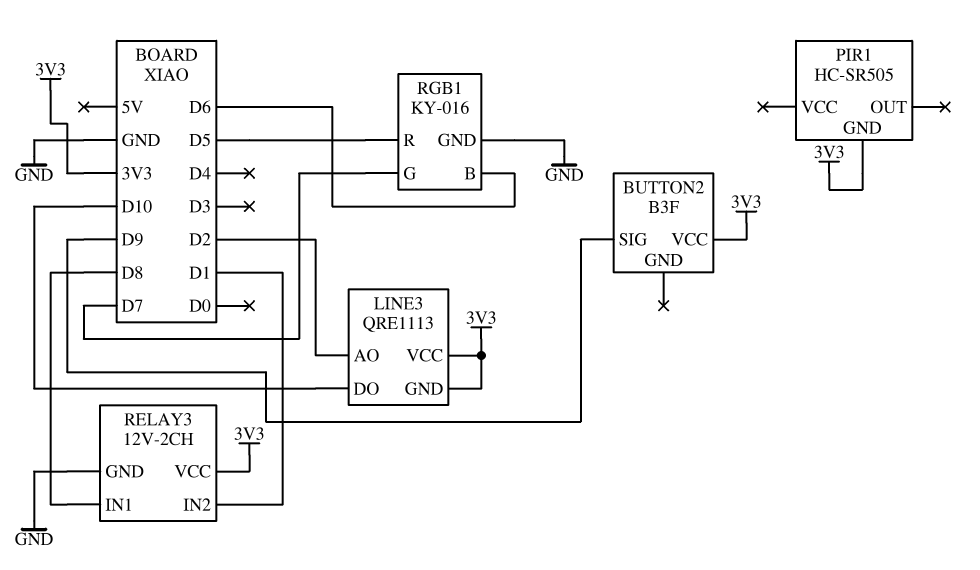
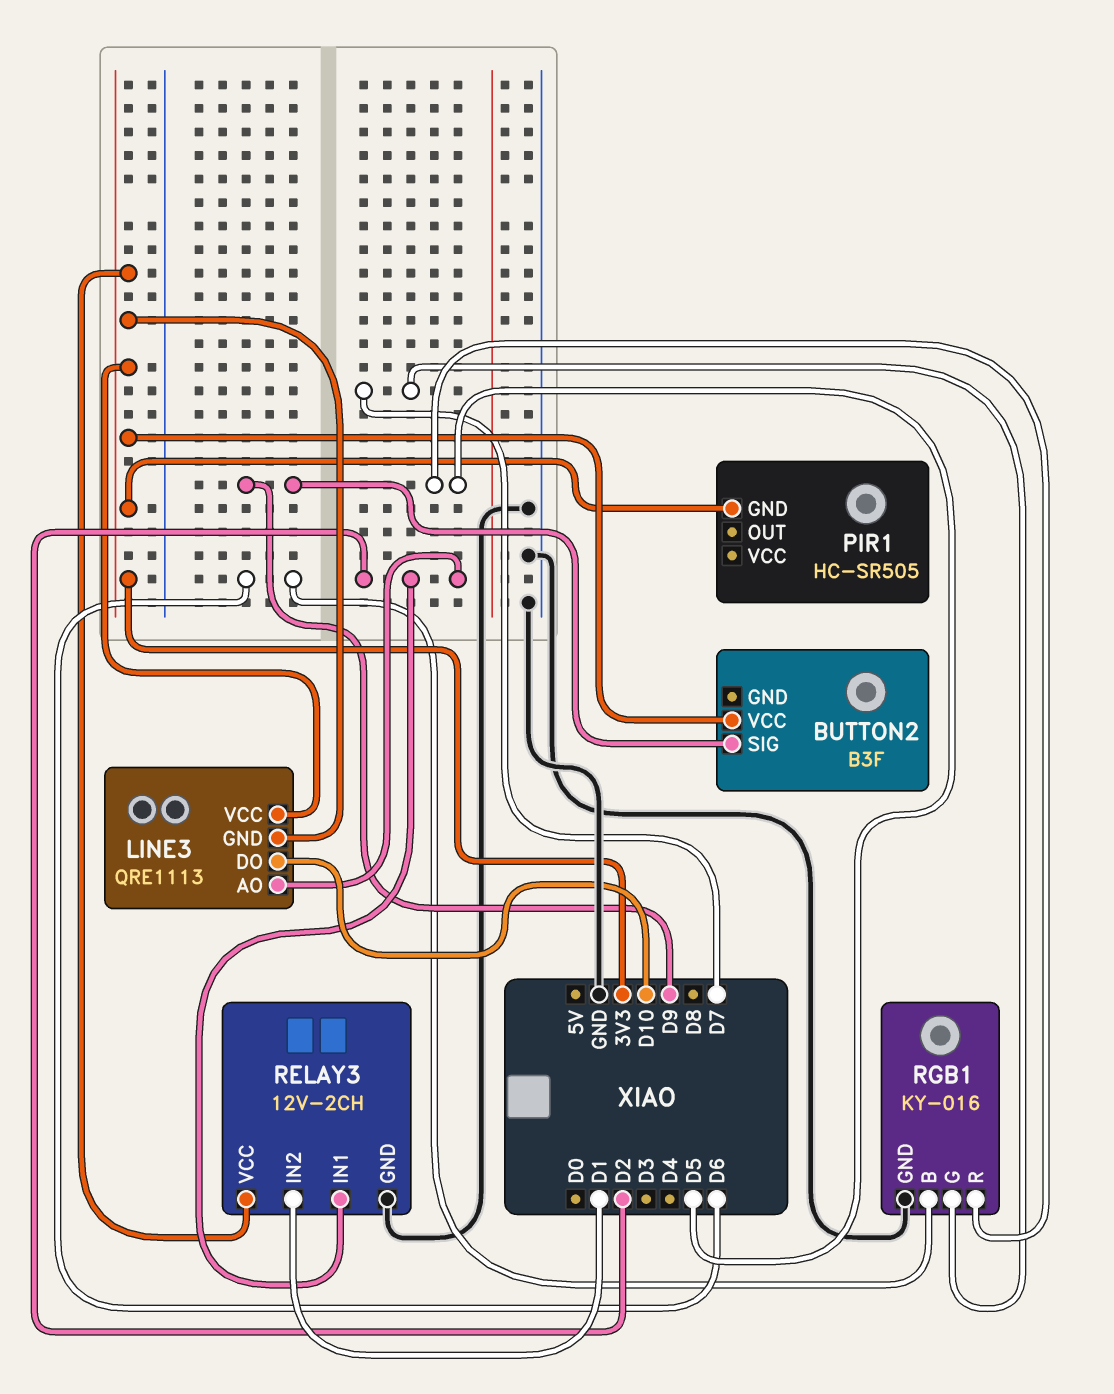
RELAY3 pin IN1: D8 -> D2

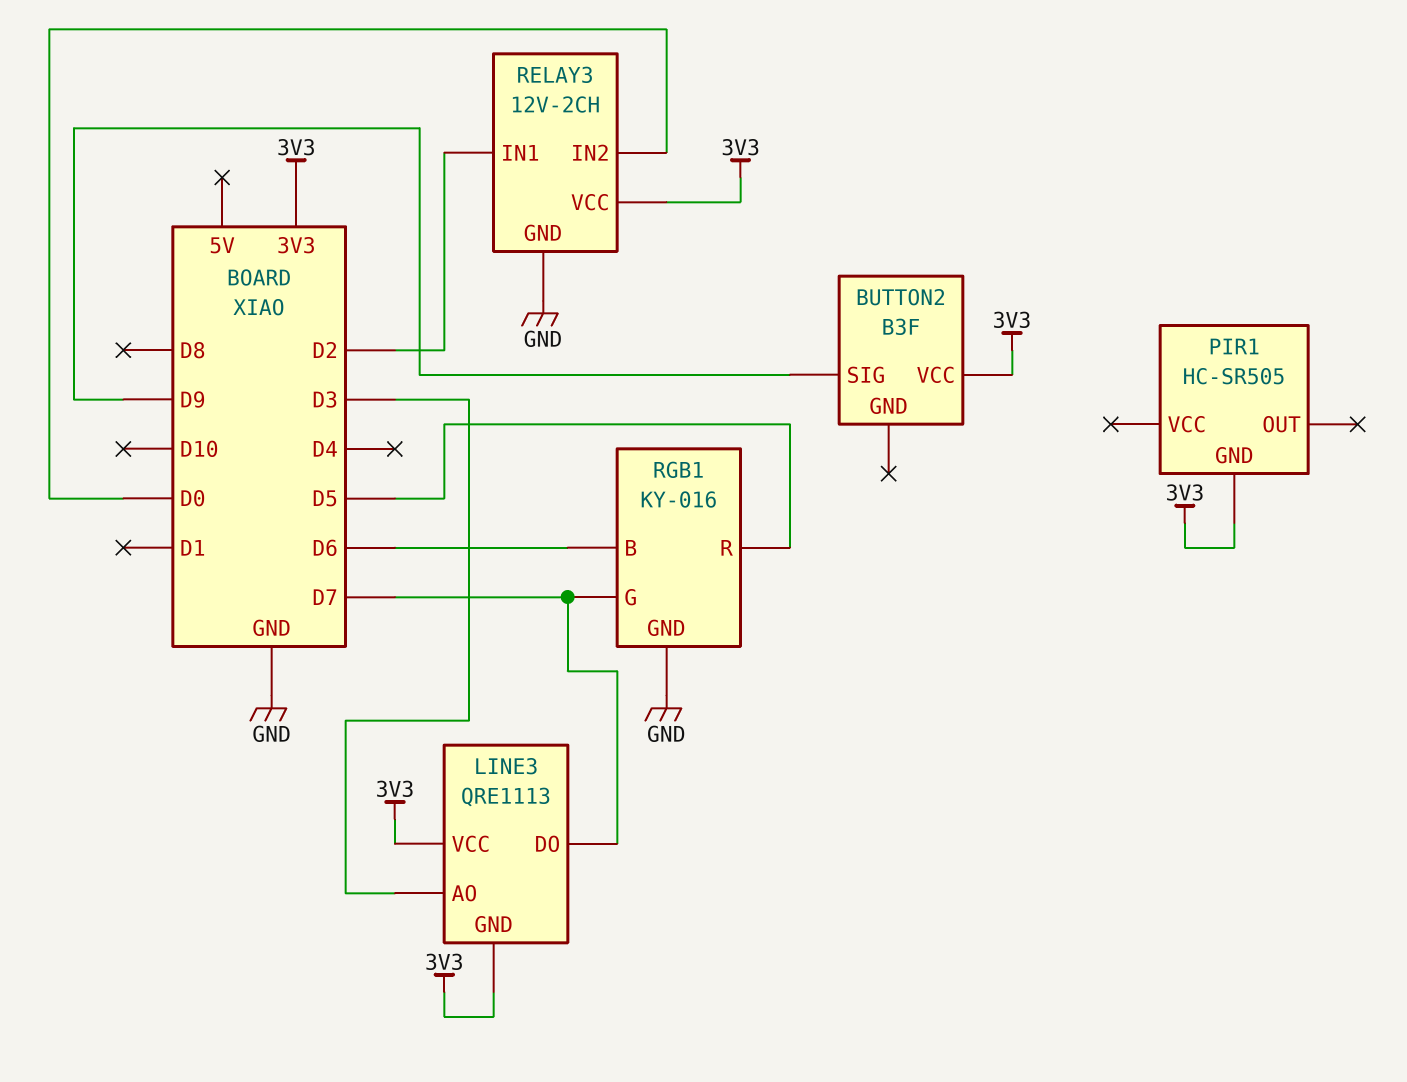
LINE3 pin AO: D2 -> D3
LINE3 pin DO: D10 -> D7
RELAY3 pin IN2: D1 -> D0

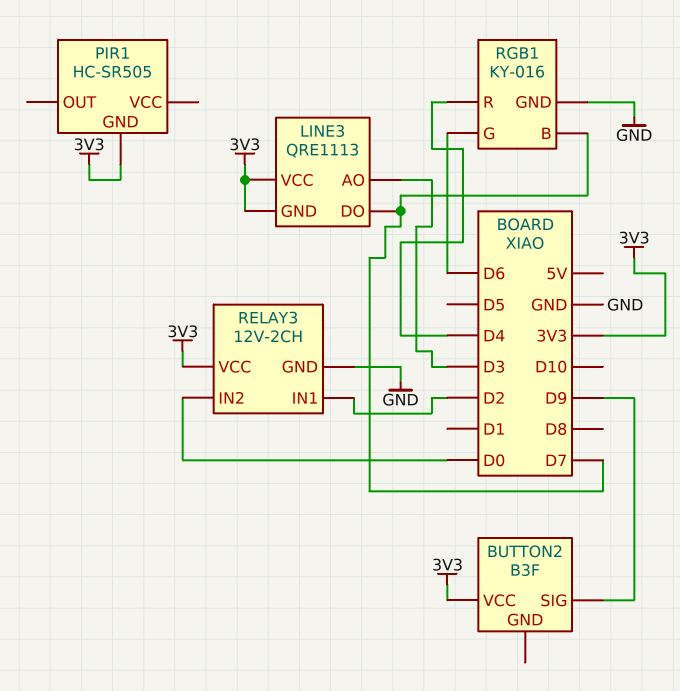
RGB1 pin B: D6 -> D7
RGB1 pin G: D7 -> D6
RGB1 pin R: D5 -> D4

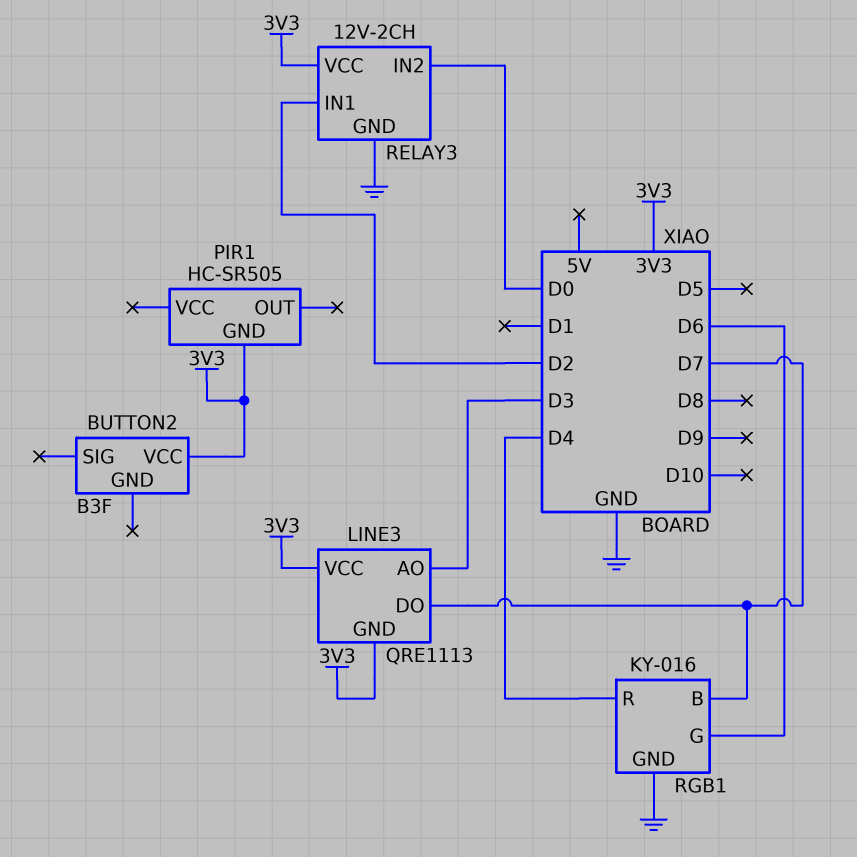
BUTTON2 pin SIG: D9 -> none

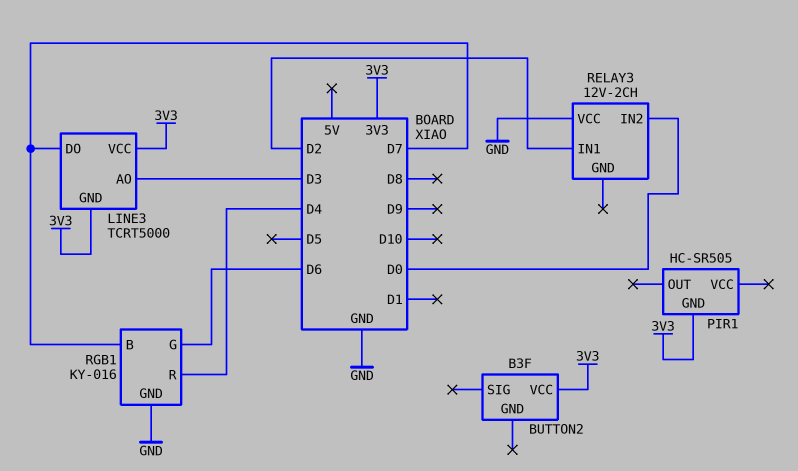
LINE3: QRE1113 -> TCRT5000
RELAY3 pin GND: GND -> none
RELAY3 pin VCC: 3V3 -> GND

